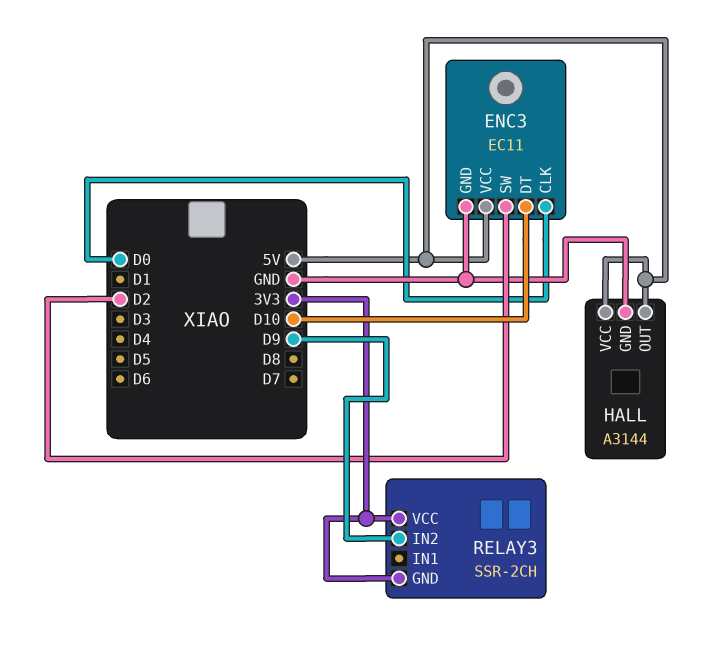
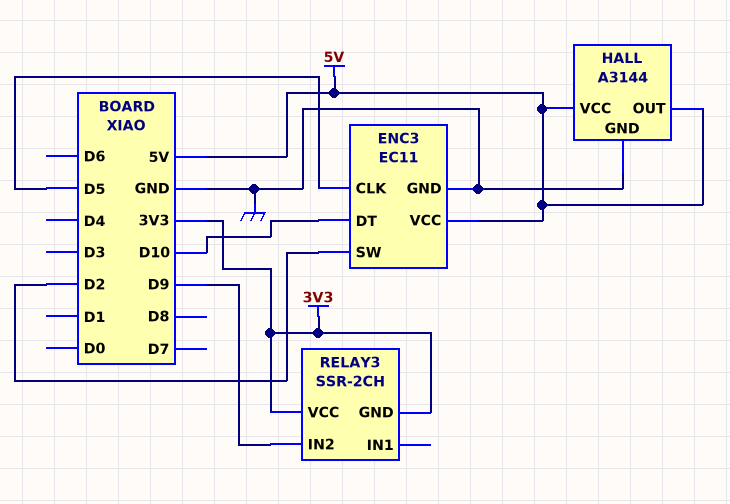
ENC3 pin CLK: D0 -> D5

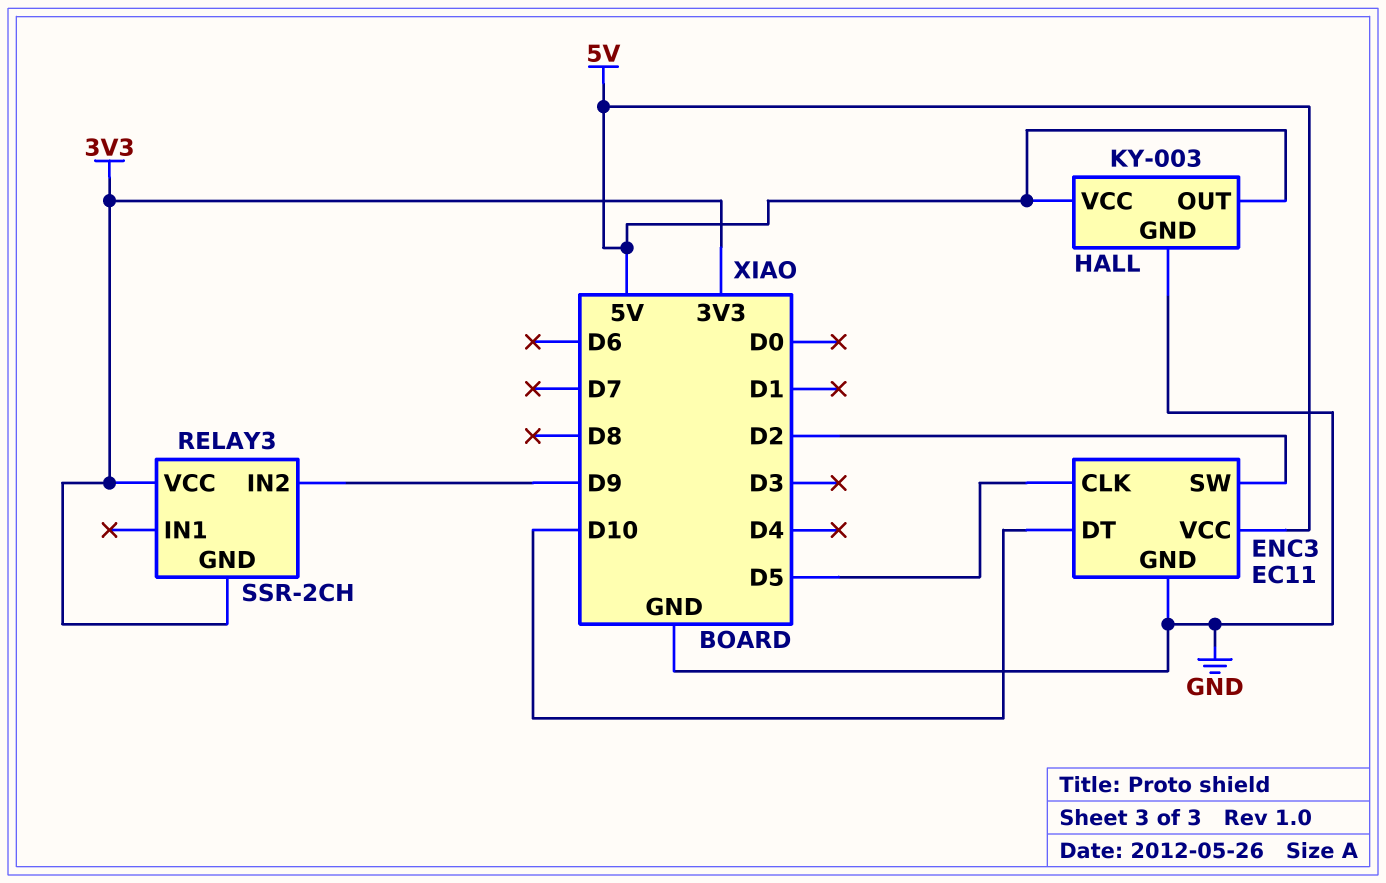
HALL: A3144 -> KY-003

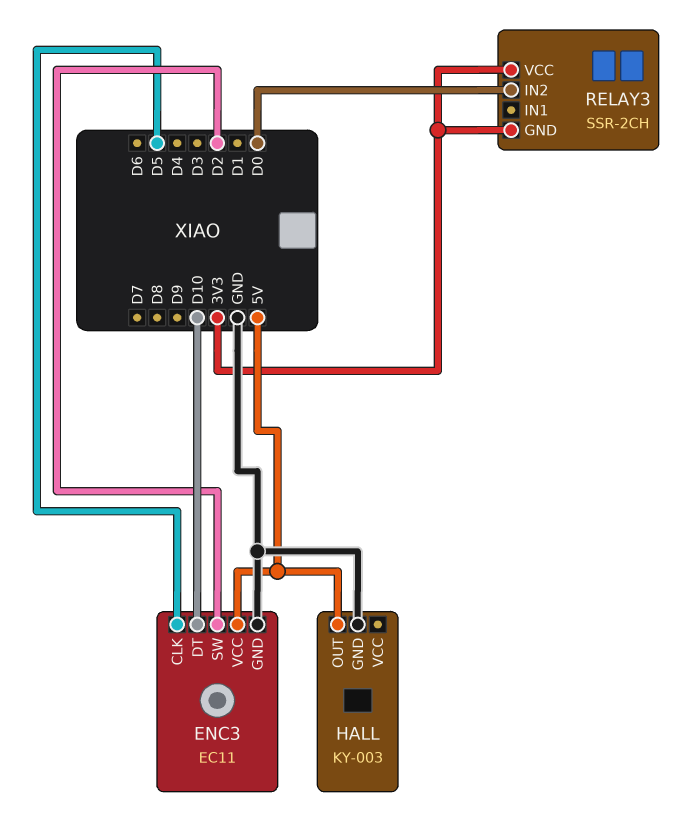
HALL pin VCC: 5V -> none
RELAY3 pin IN2: D9 -> D0

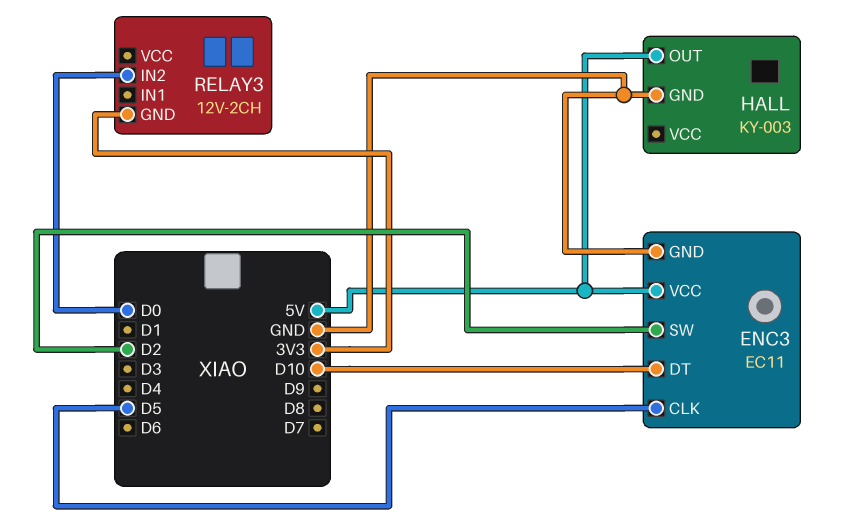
RELAY3: SSR-2CH -> 12V-2CH
RELAY3 pin VCC: 3V3 -> none

